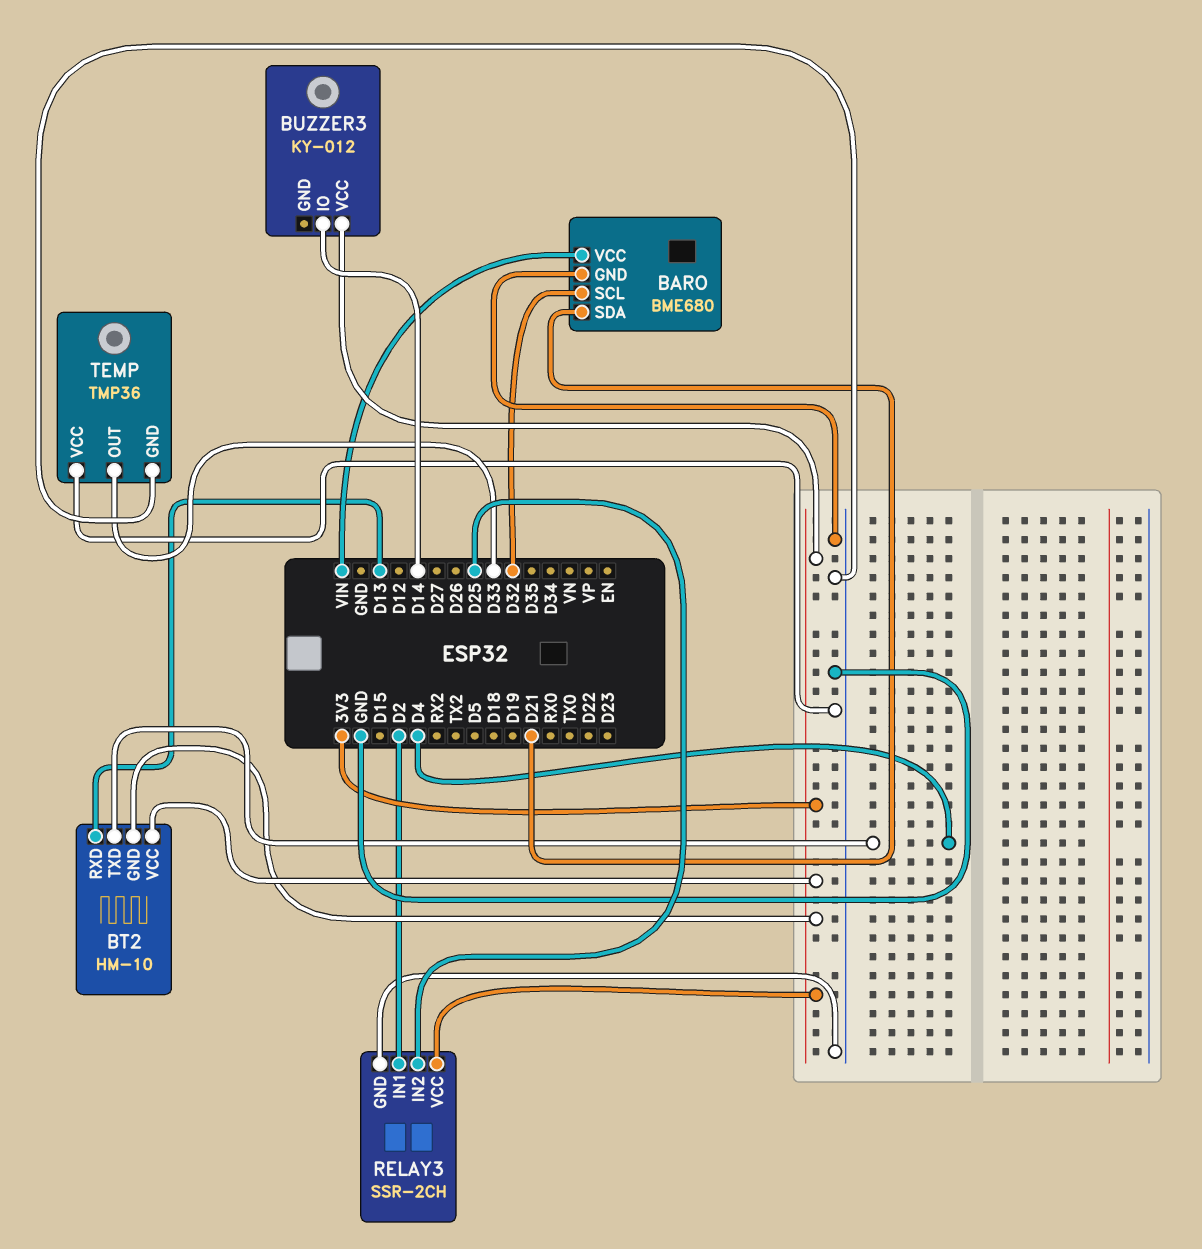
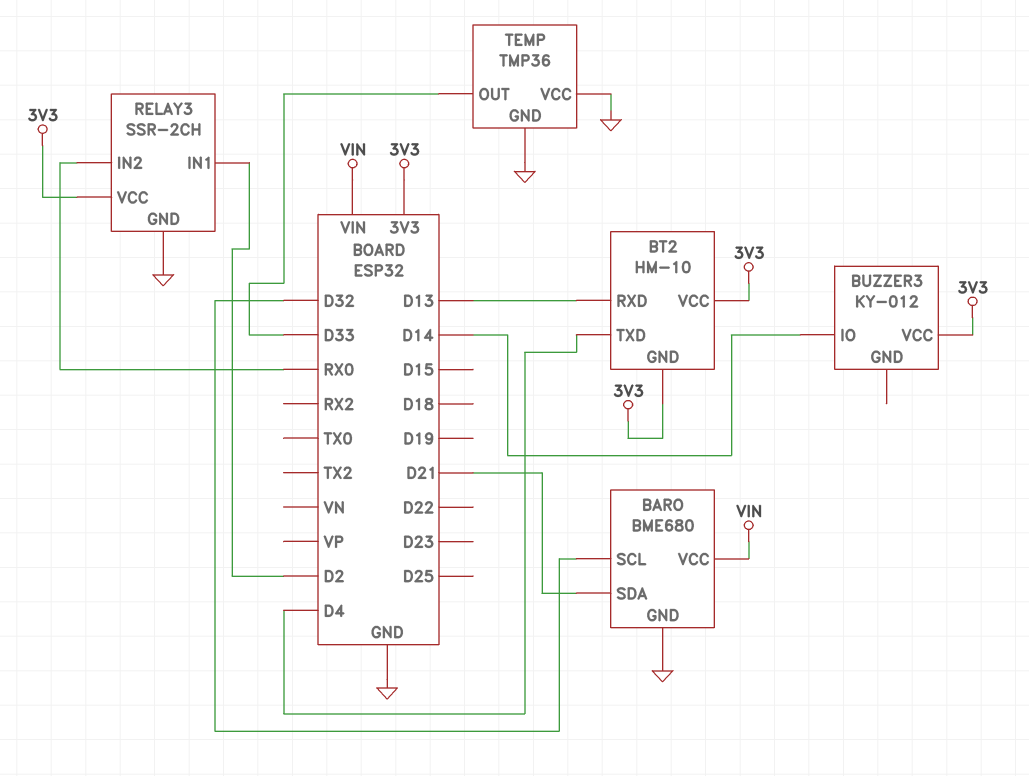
RELAY3 pin IN2: D25 -> RX0

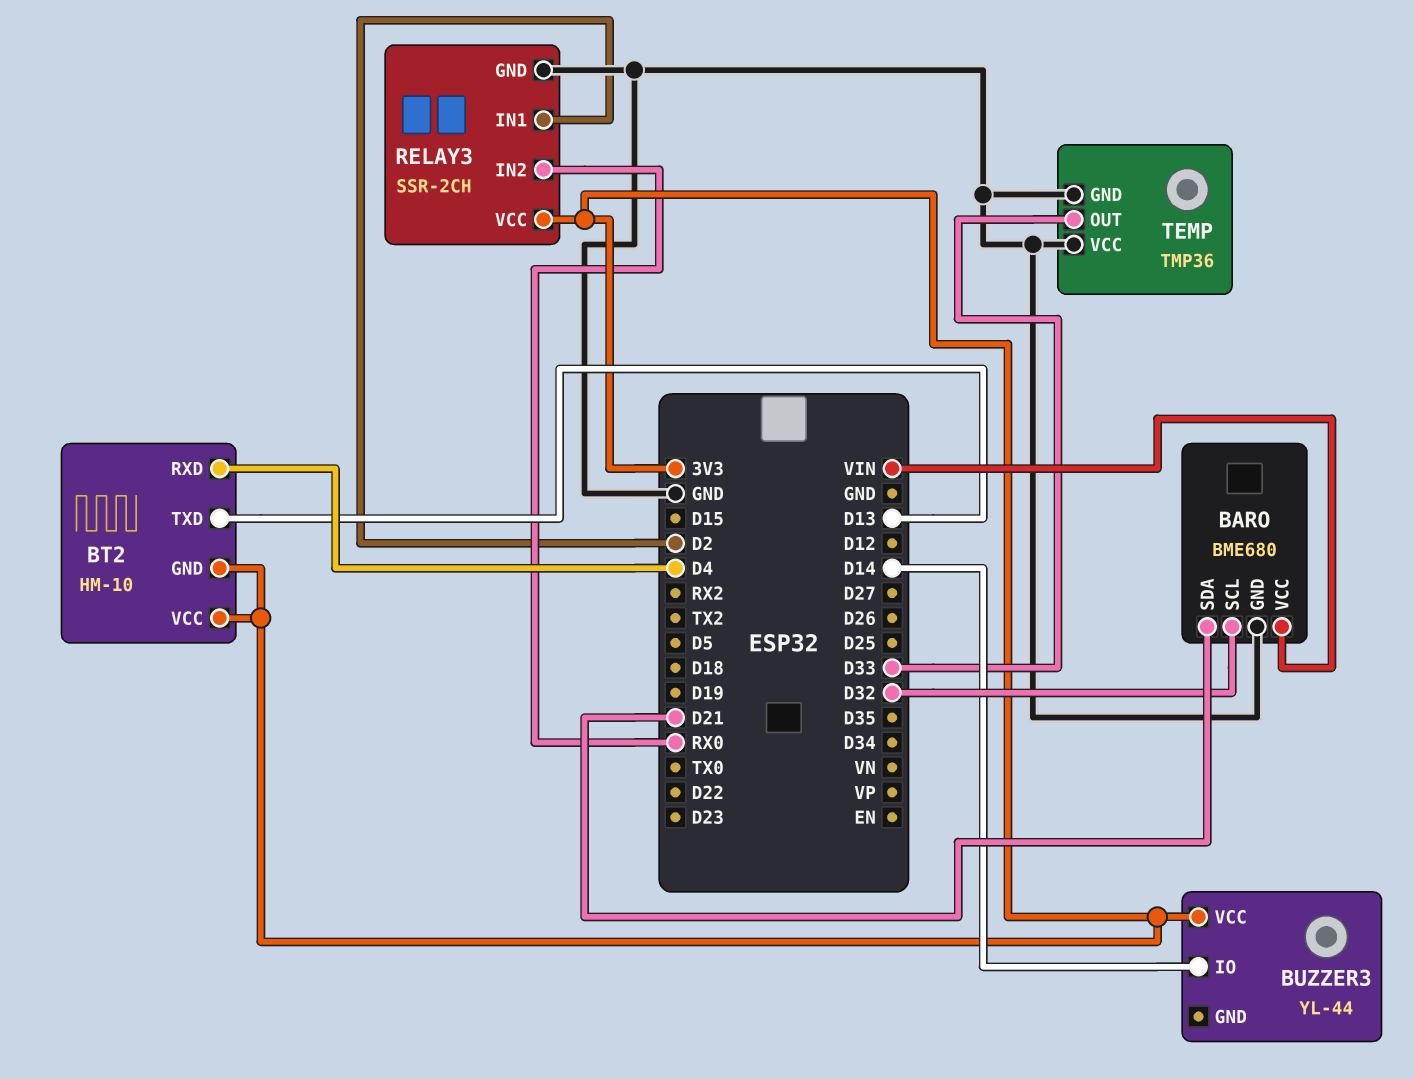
BT2 pin RXD: D13 -> D4
BT2 pin TXD: D4 -> D13
BUZZER3: KY-012 -> YL-44

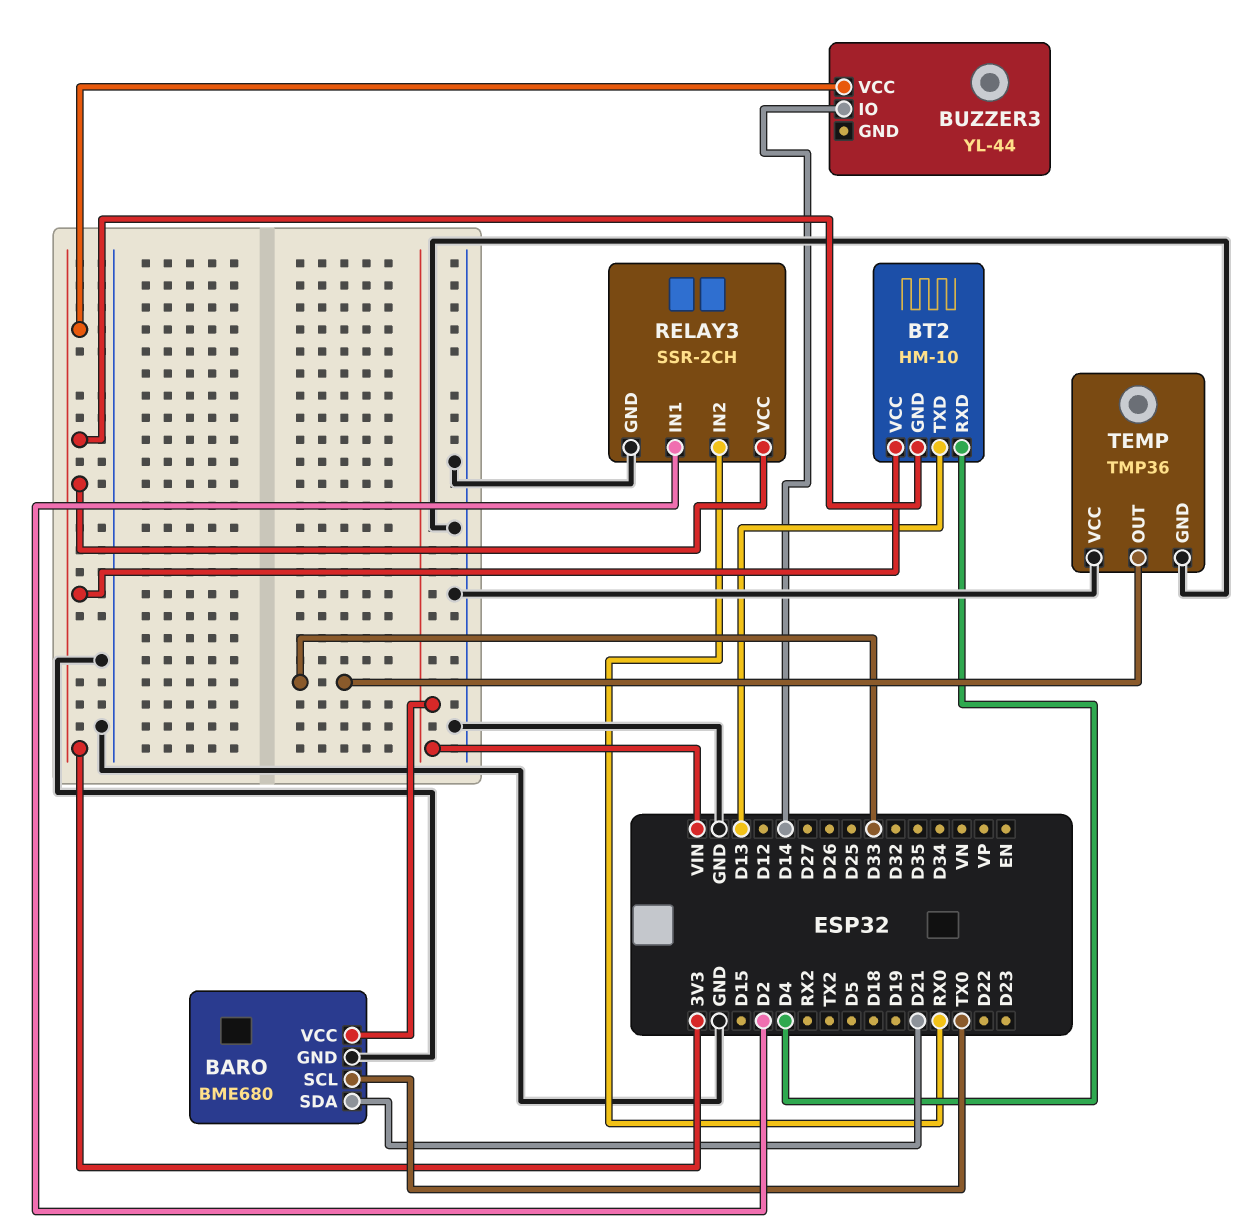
BARO pin SCL: D32 -> TX0

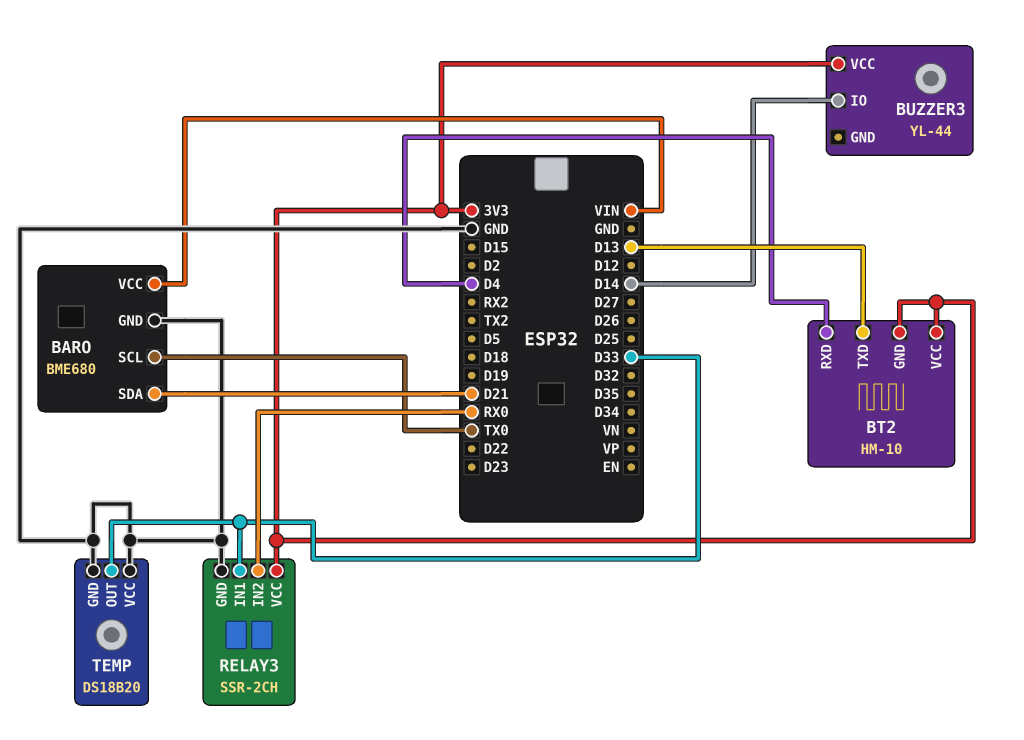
RELAY3 pin IN1: D2 -> D33
TEMP: TMP36 -> DS18B20

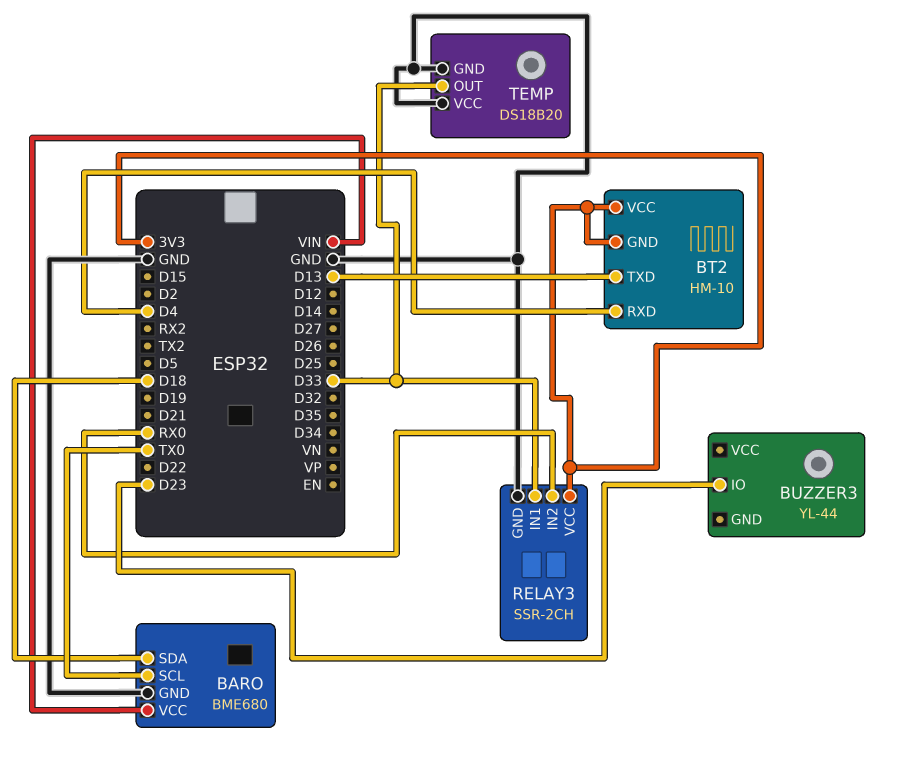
BARO pin SDA: D21 -> D18
BUZZER3 pin IO: D14 -> D23
BUZZER3 pin VCC: 3V3 -> none

